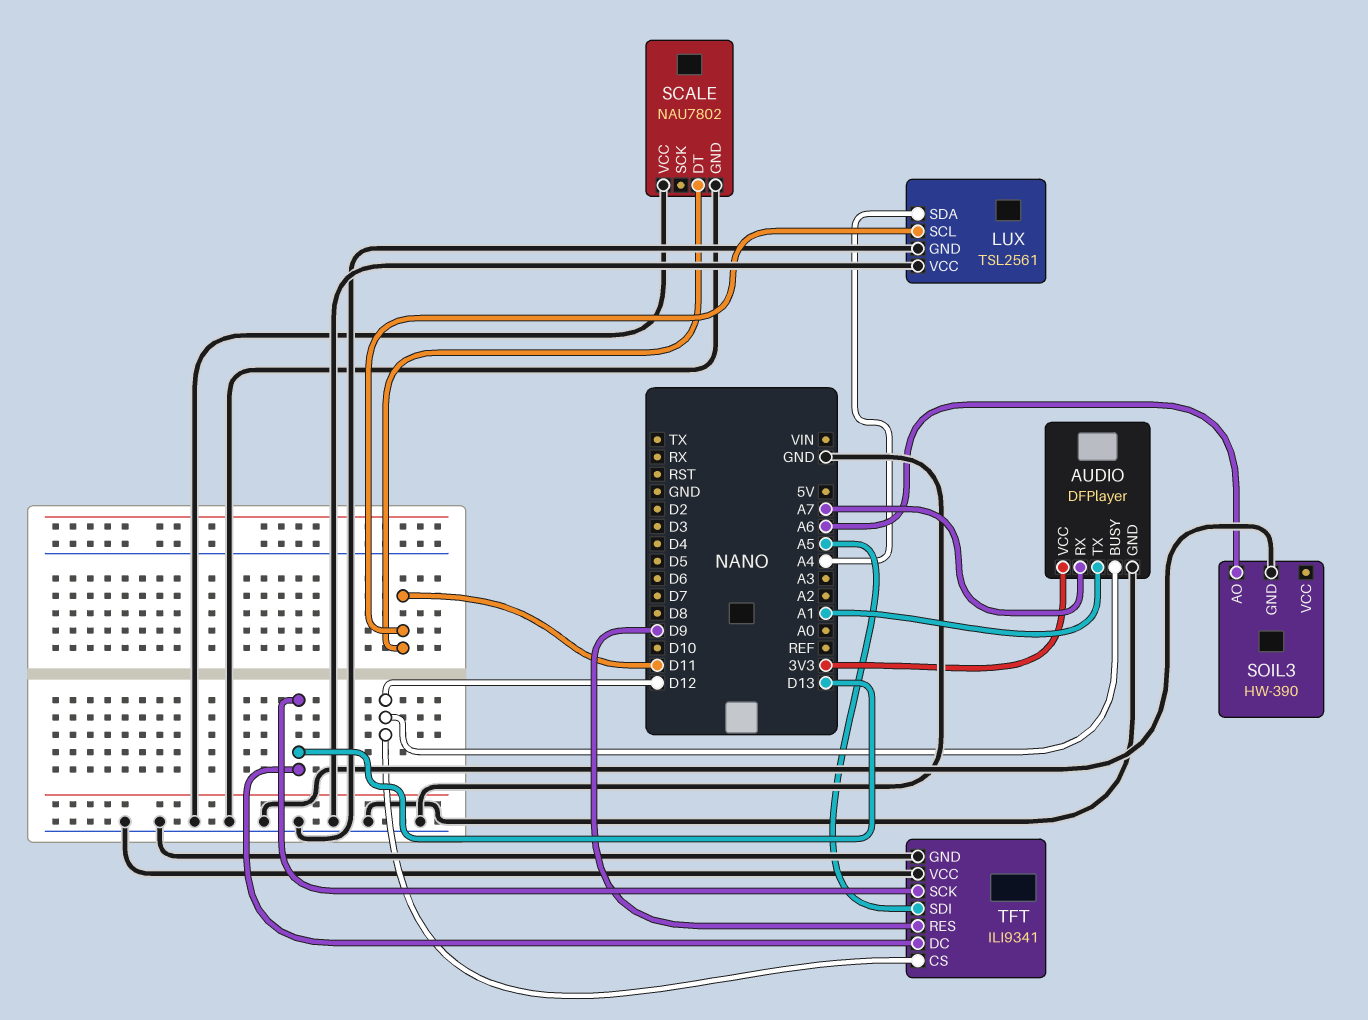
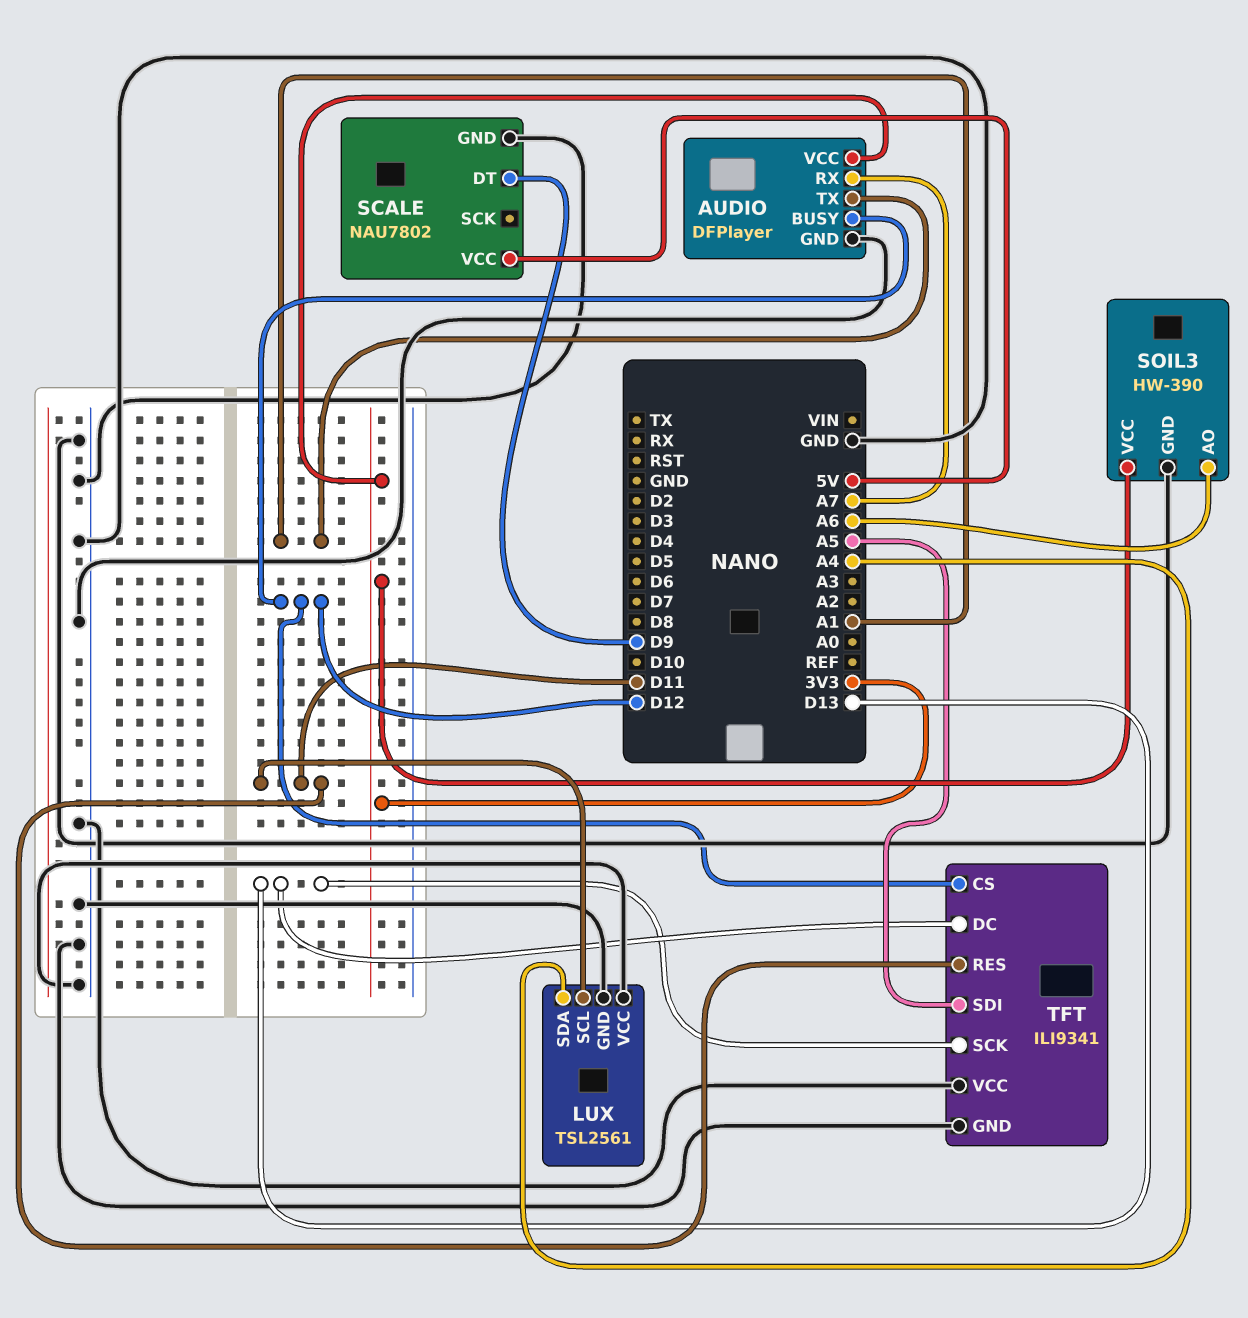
SCALE pin DT: D11 -> D9
SCALE pin VCC: GND -> 5V
SOIL3 pin VCC: none -> 3V3
TFT pin RES: D9 -> D11

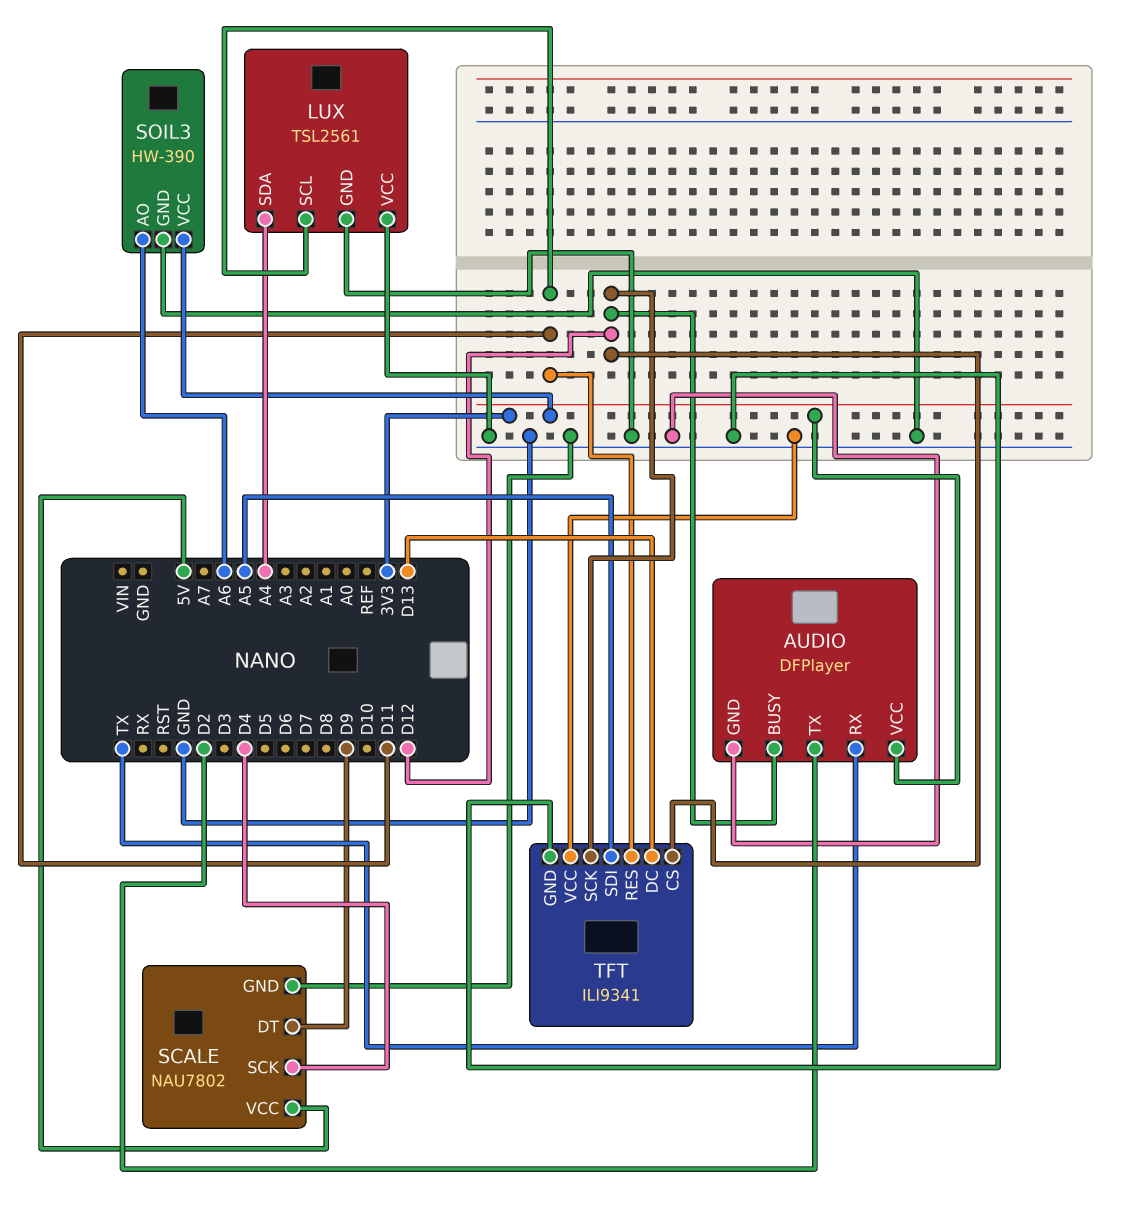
AUDIO pin RX: A7 -> TX
AUDIO pin TX: A1 -> D2
SCALE pin SCK: none -> D4
TFT pin SCK: D13 -> D12

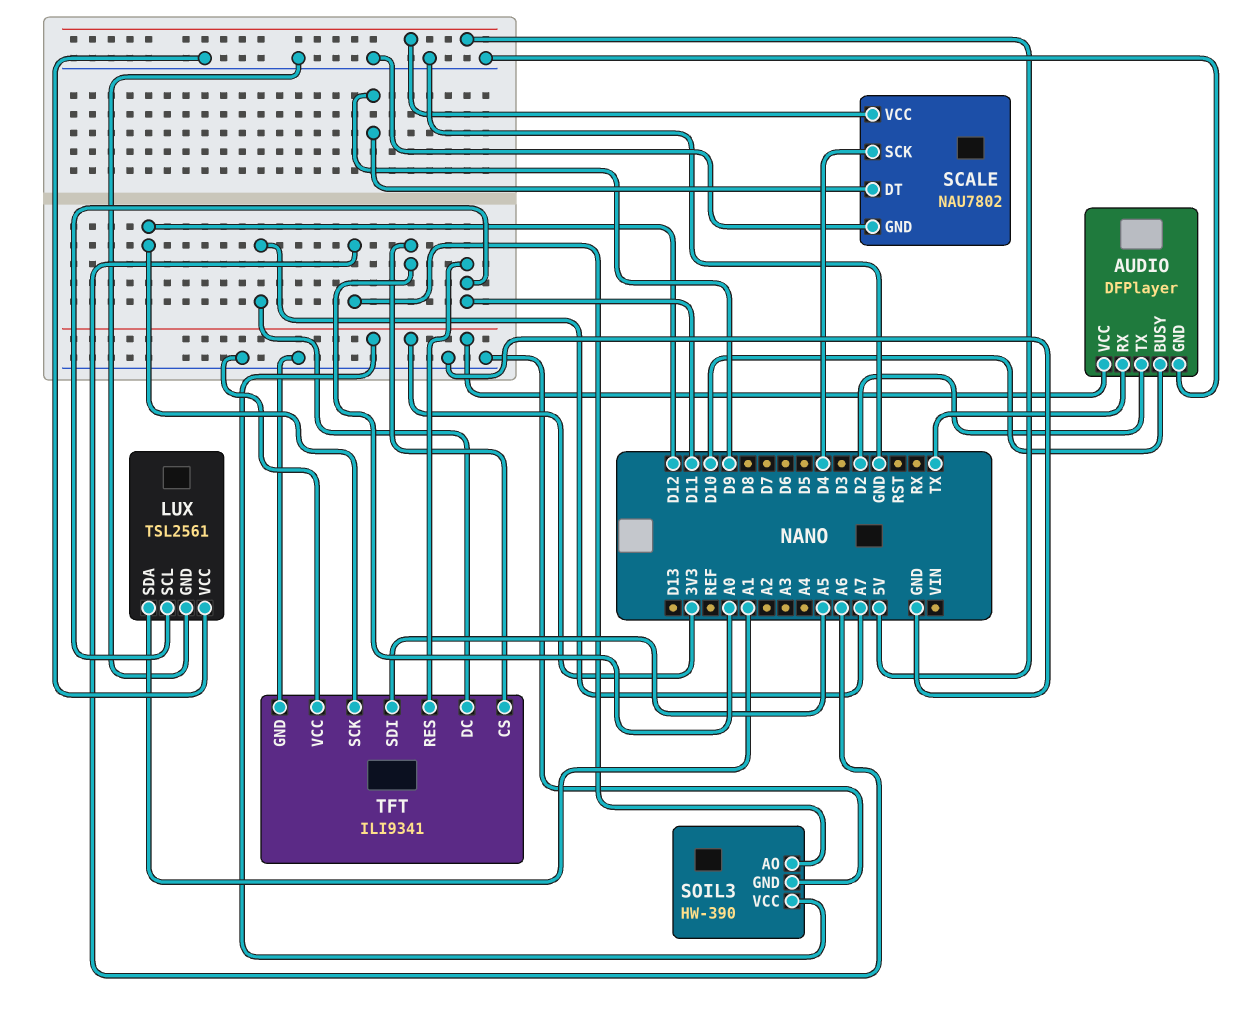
AUDIO pin BUSY: D12 -> D10
LUX pin SDA: A4 -> A1
TFT pin CS: D12 -> A0
TFT pin DC: D13 -> A7

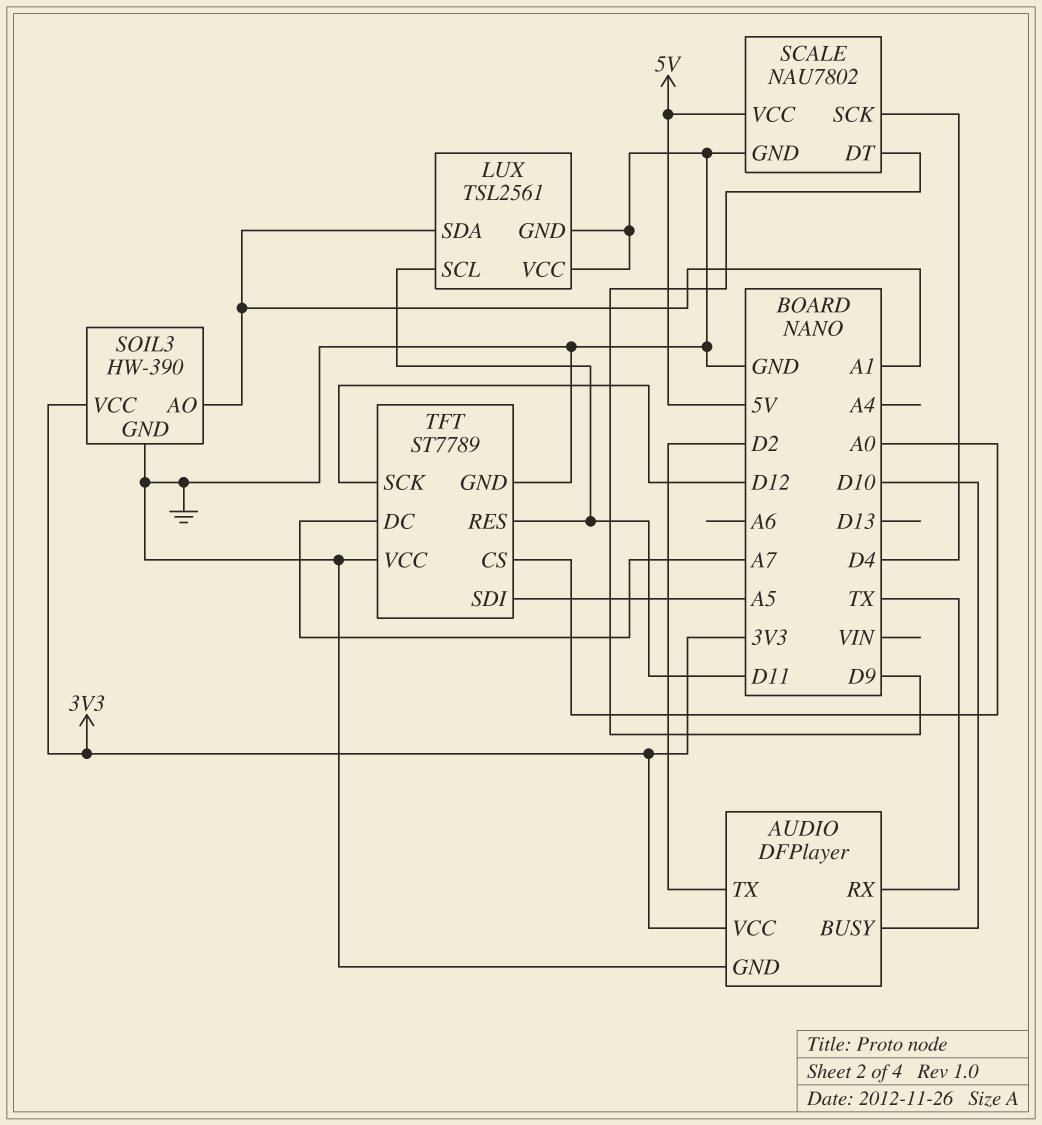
SOIL3 pin AO: A6 -> A1
TFT: ILI9341 -> ST7789

